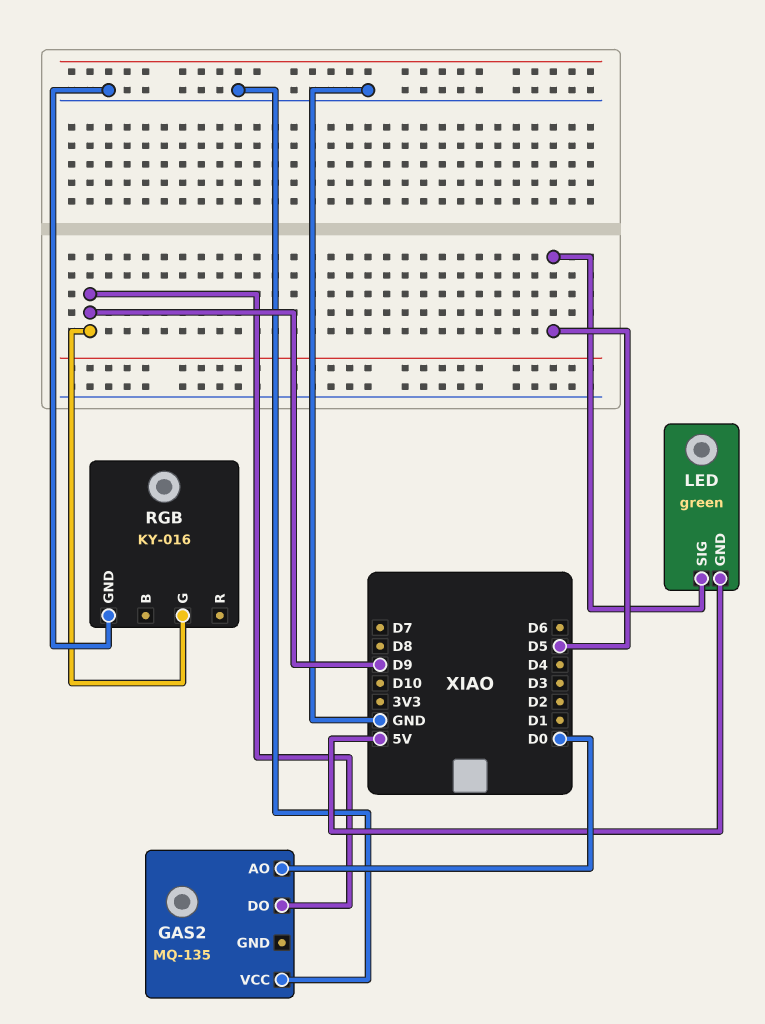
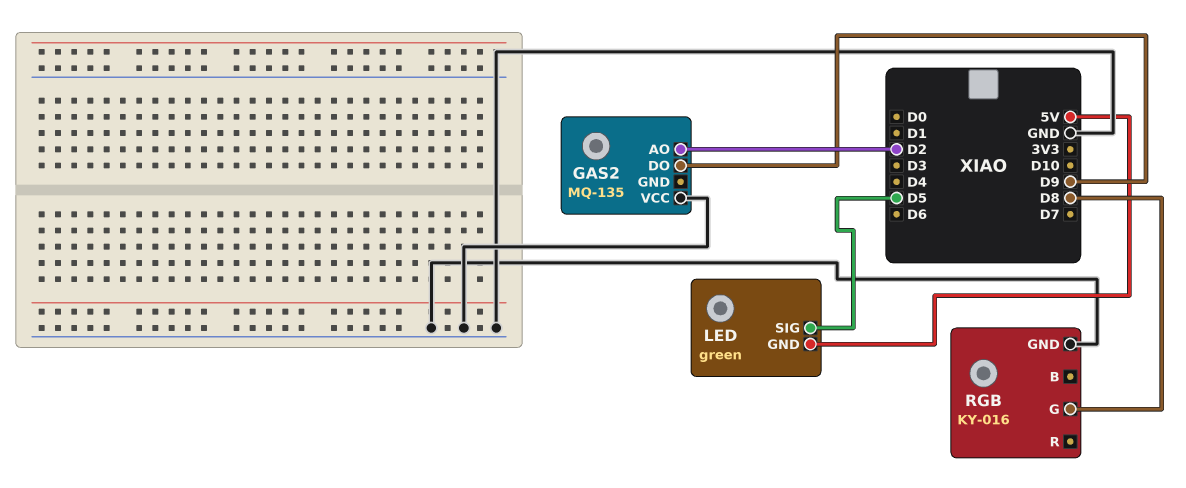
GAS2 pin AO: D0 -> D2
RGB pin G: D9 -> D8

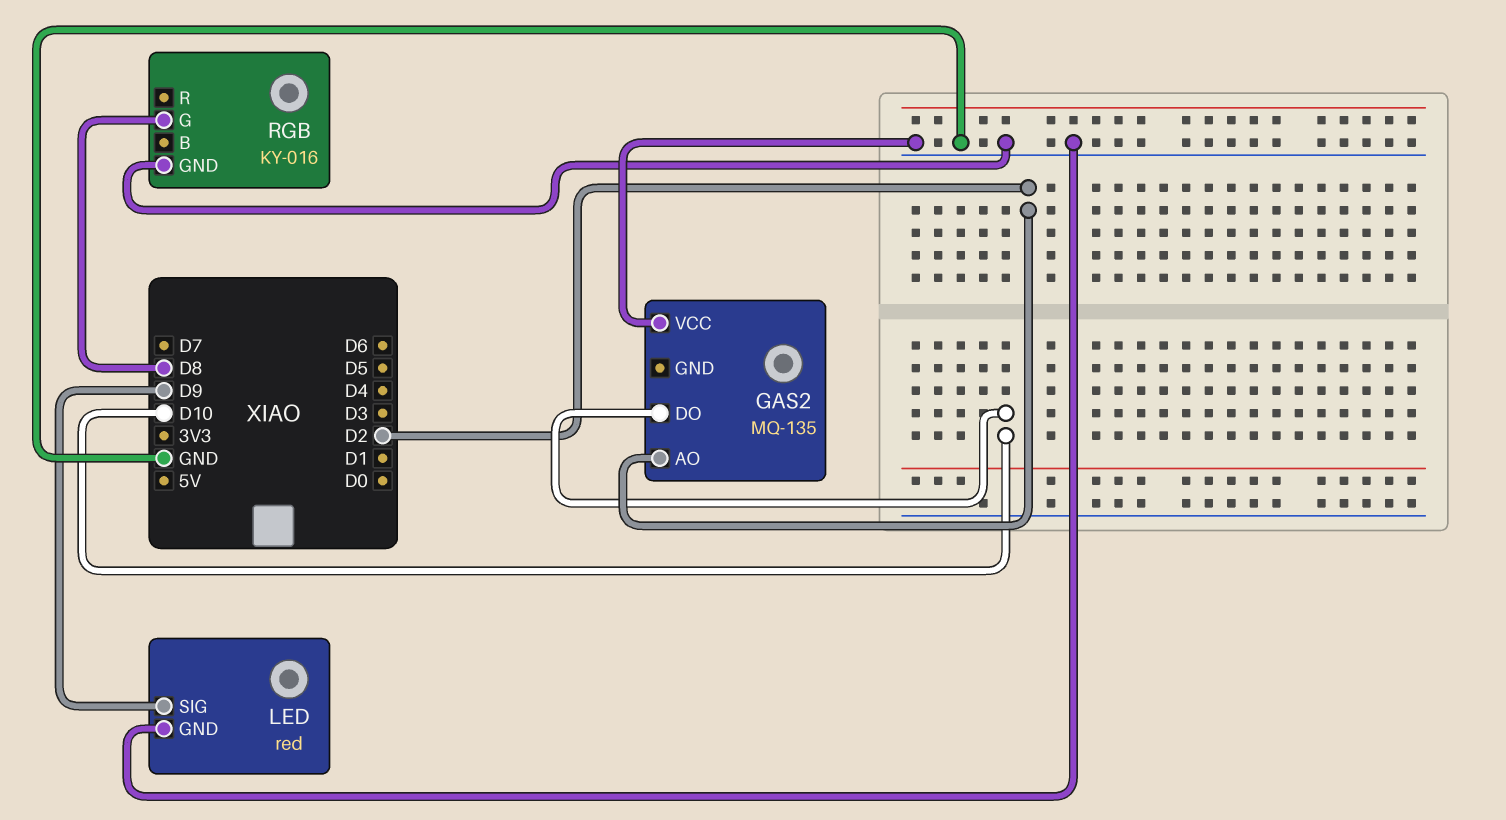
GAS2 pin DO: D9 -> D10
LED: green -> red
LED pin GND: 5V -> GND
LED pin SIG: D5 -> D9

